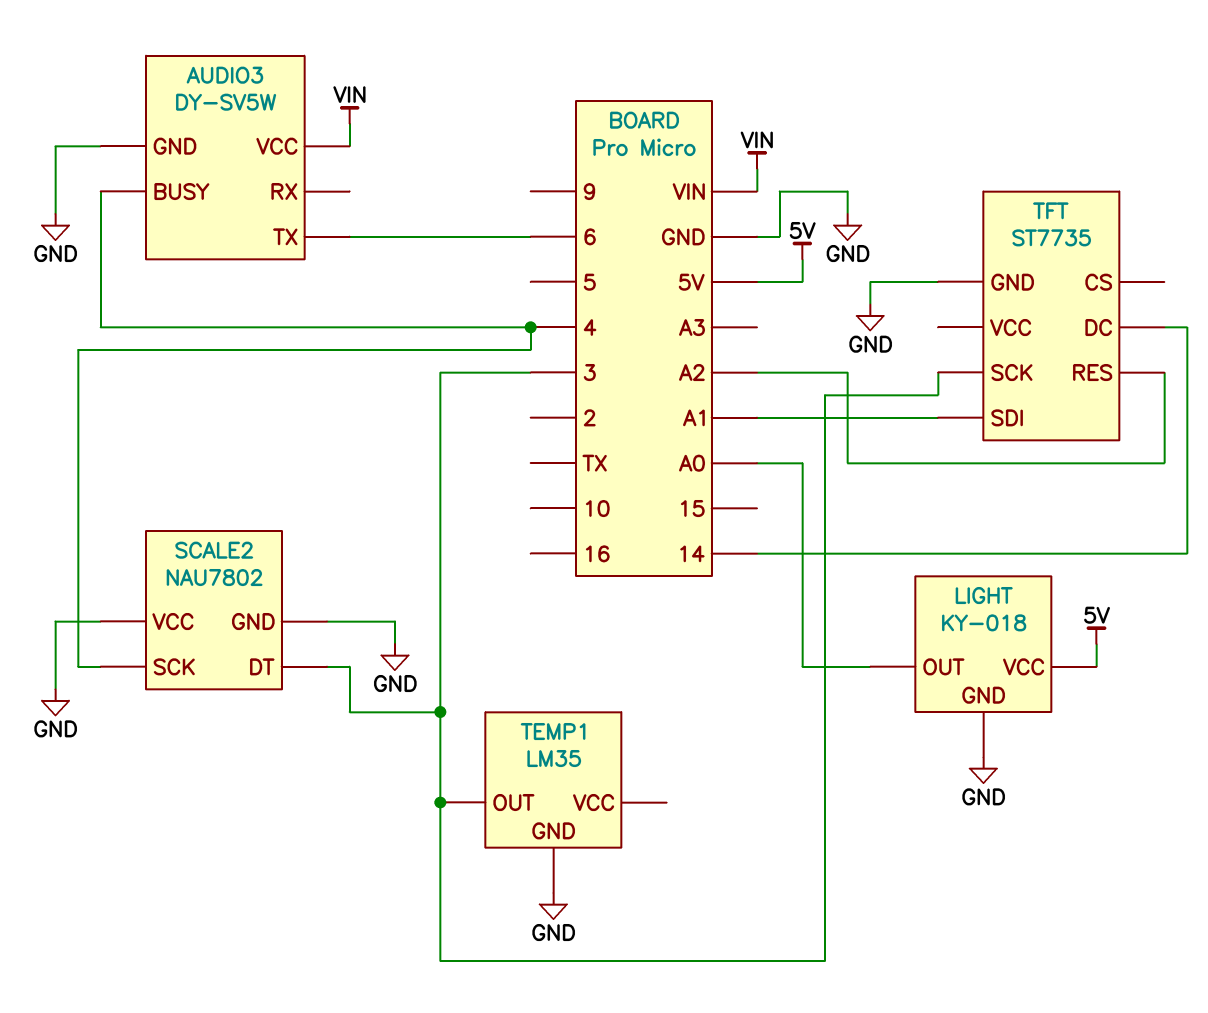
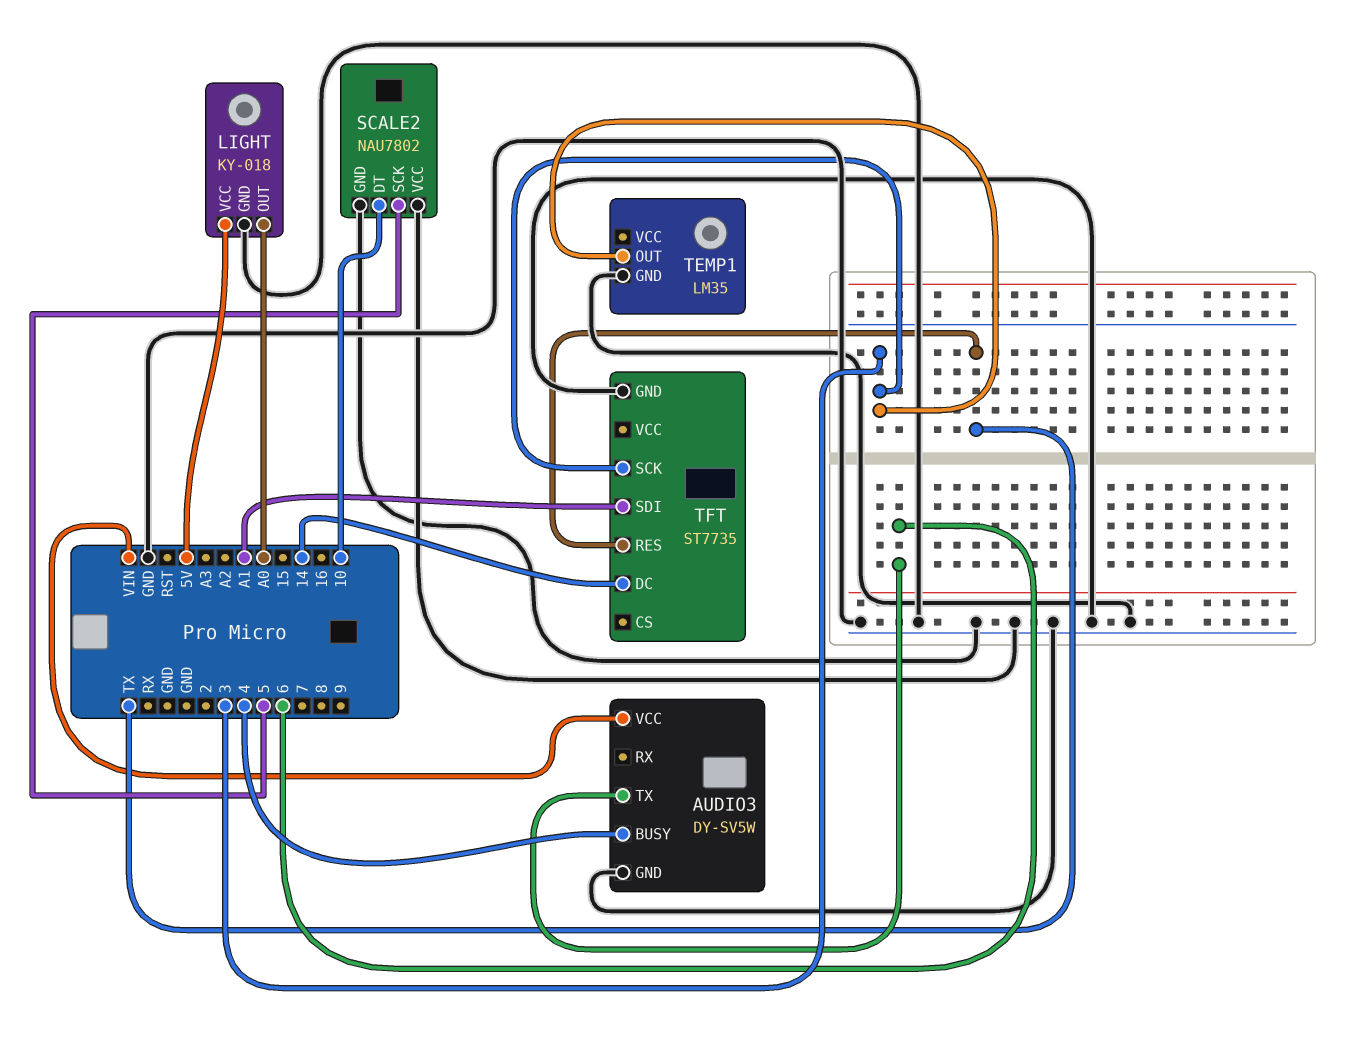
SCALE2 pin DT: 3 -> 10
SCALE2 pin SCK: 4 -> 5
TFT pin RES: A2 -> TX

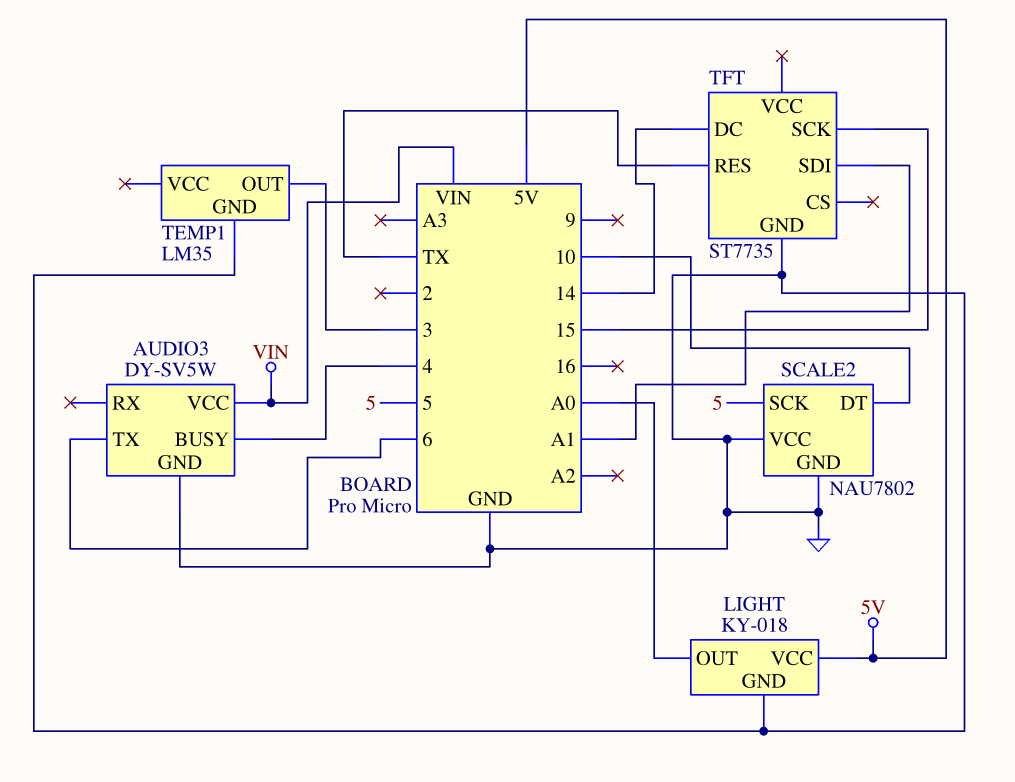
TFT pin SCK: 3 -> 15

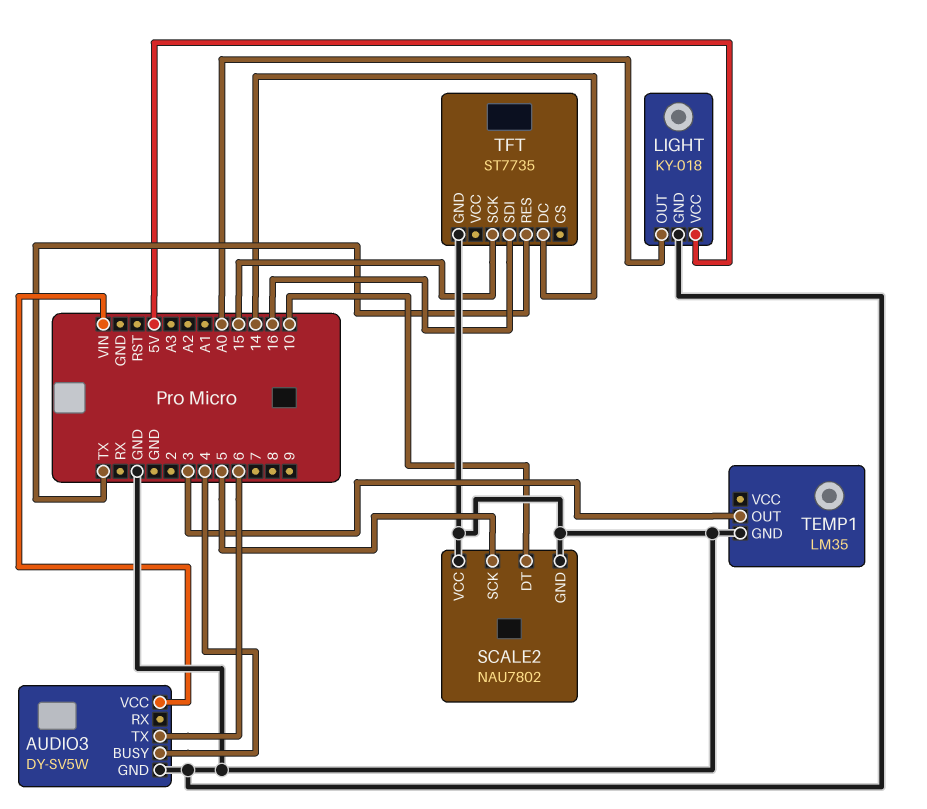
TFT pin SDI: A1 -> 16

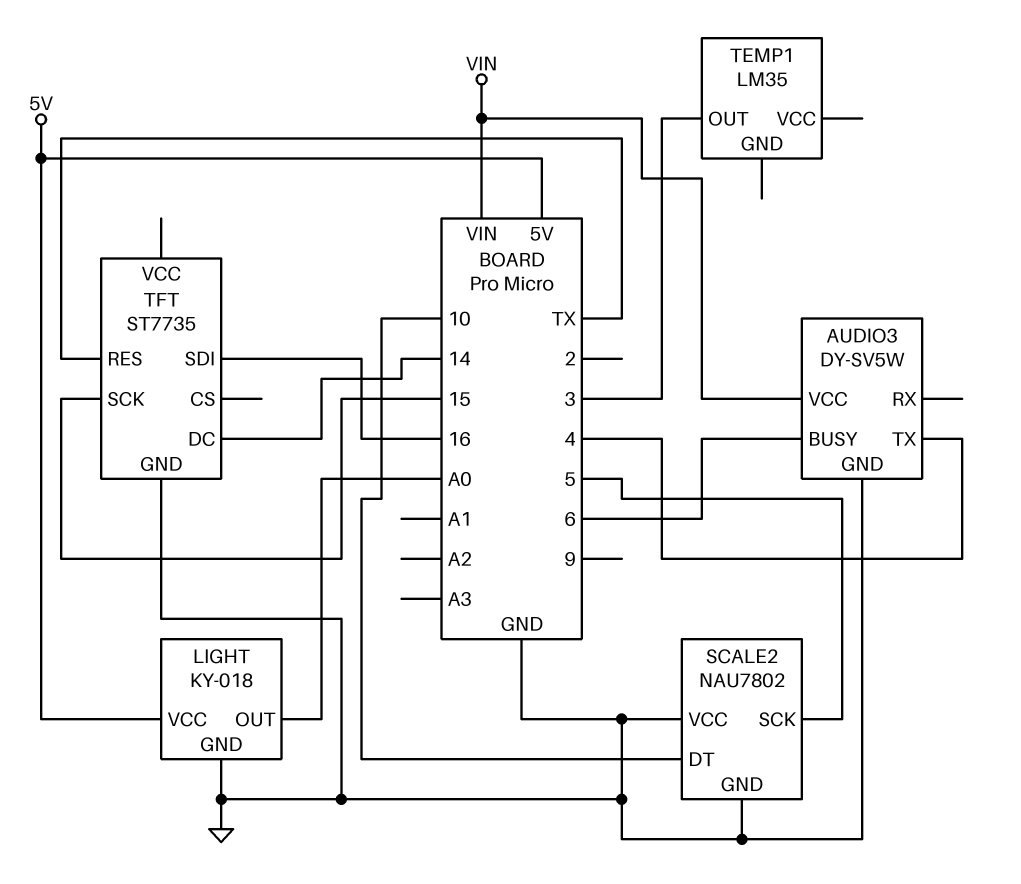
AUDIO3 pin BUSY: 4 -> 6
AUDIO3 pin TX: 6 -> 4
TEMP1 pin GND: GND -> none

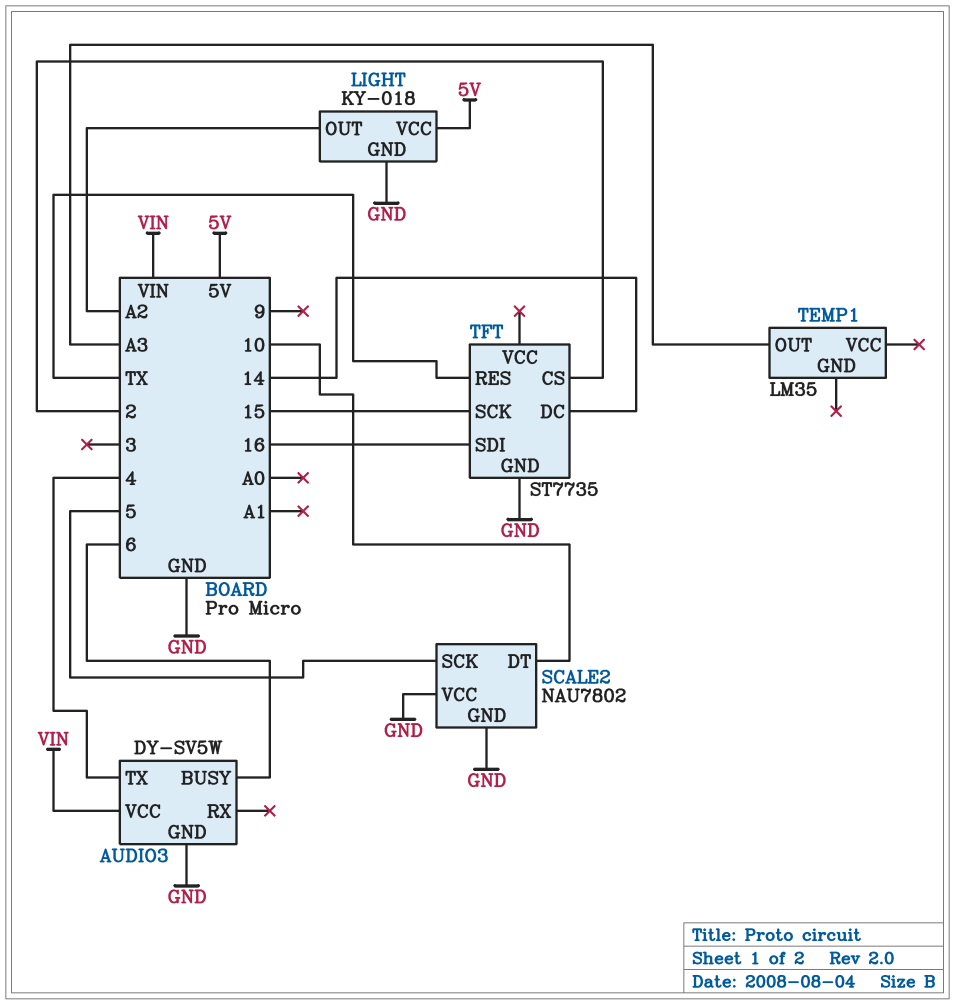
LIGHT pin OUT: A0 -> A2
TEMP1 pin OUT: 3 -> A3
TFT pin CS: none -> 2

